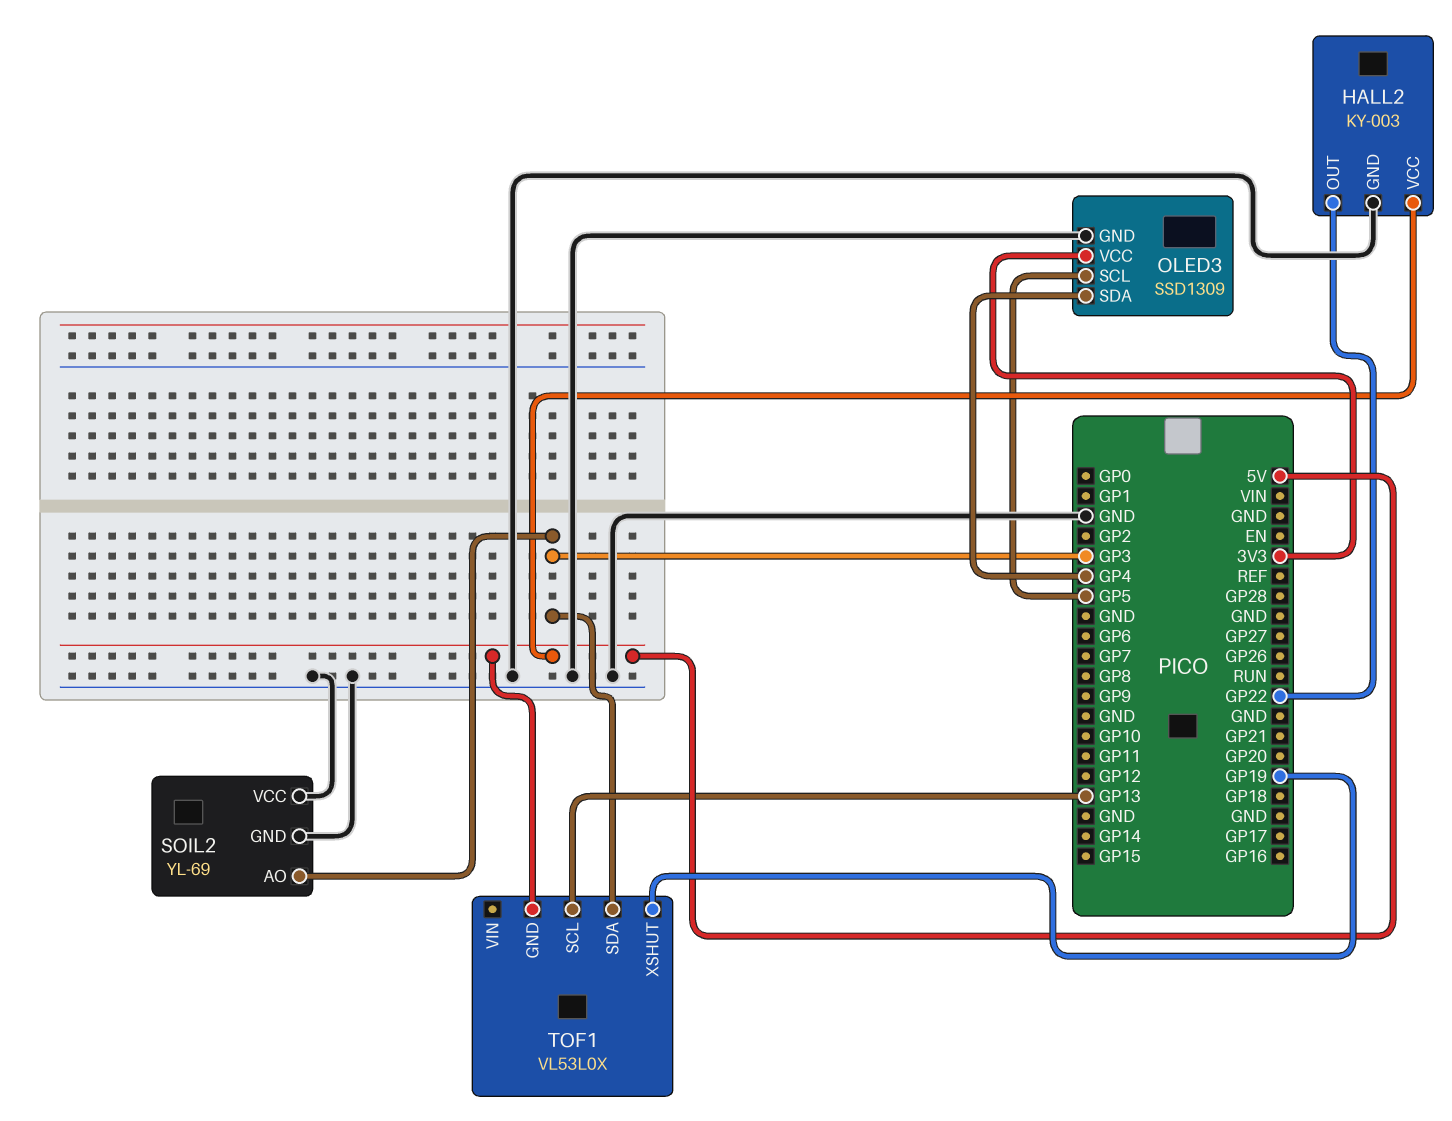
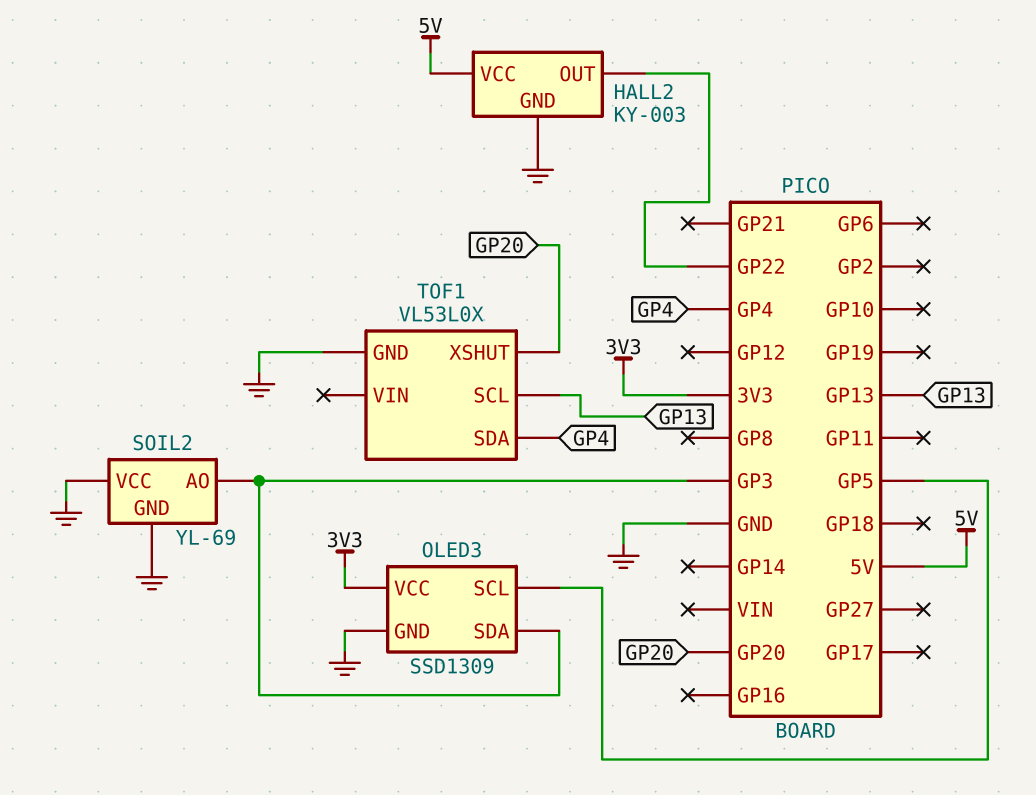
OLED3 pin SDA: GP4 -> GP3
TOF1 pin GND: 5V -> GND
TOF1 pin SDA: GP3 -> GP4
TOF1 pin XSHUT: GP19 -> GP20

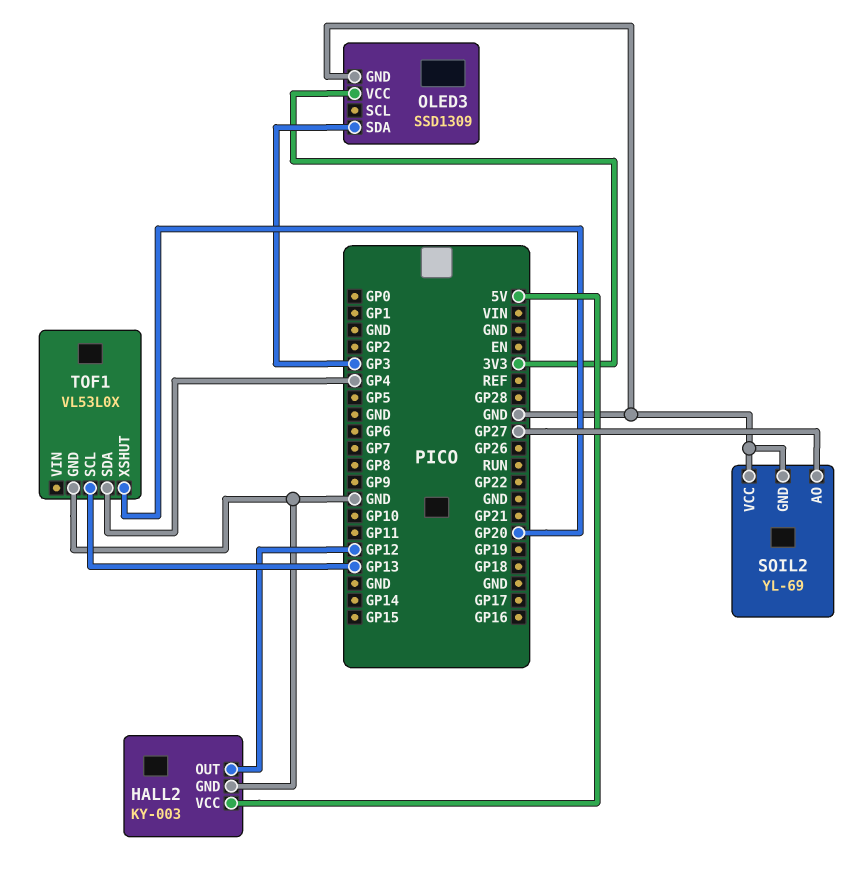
HALL2 pin OUT: GP22 -> GP12
OLED3 pin SCL: GP5 -> none
SOIL2 pin AO: GP3 -> GP27

